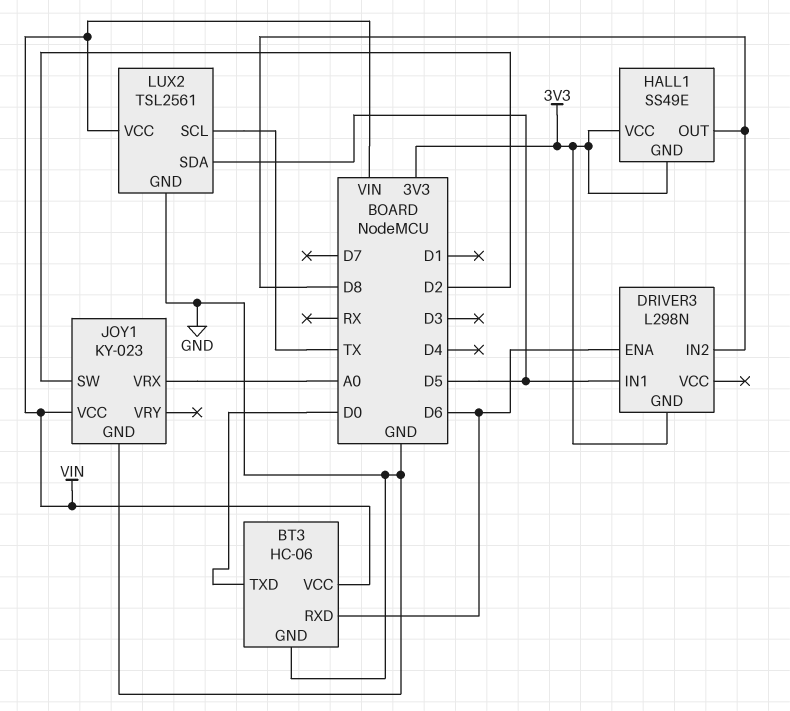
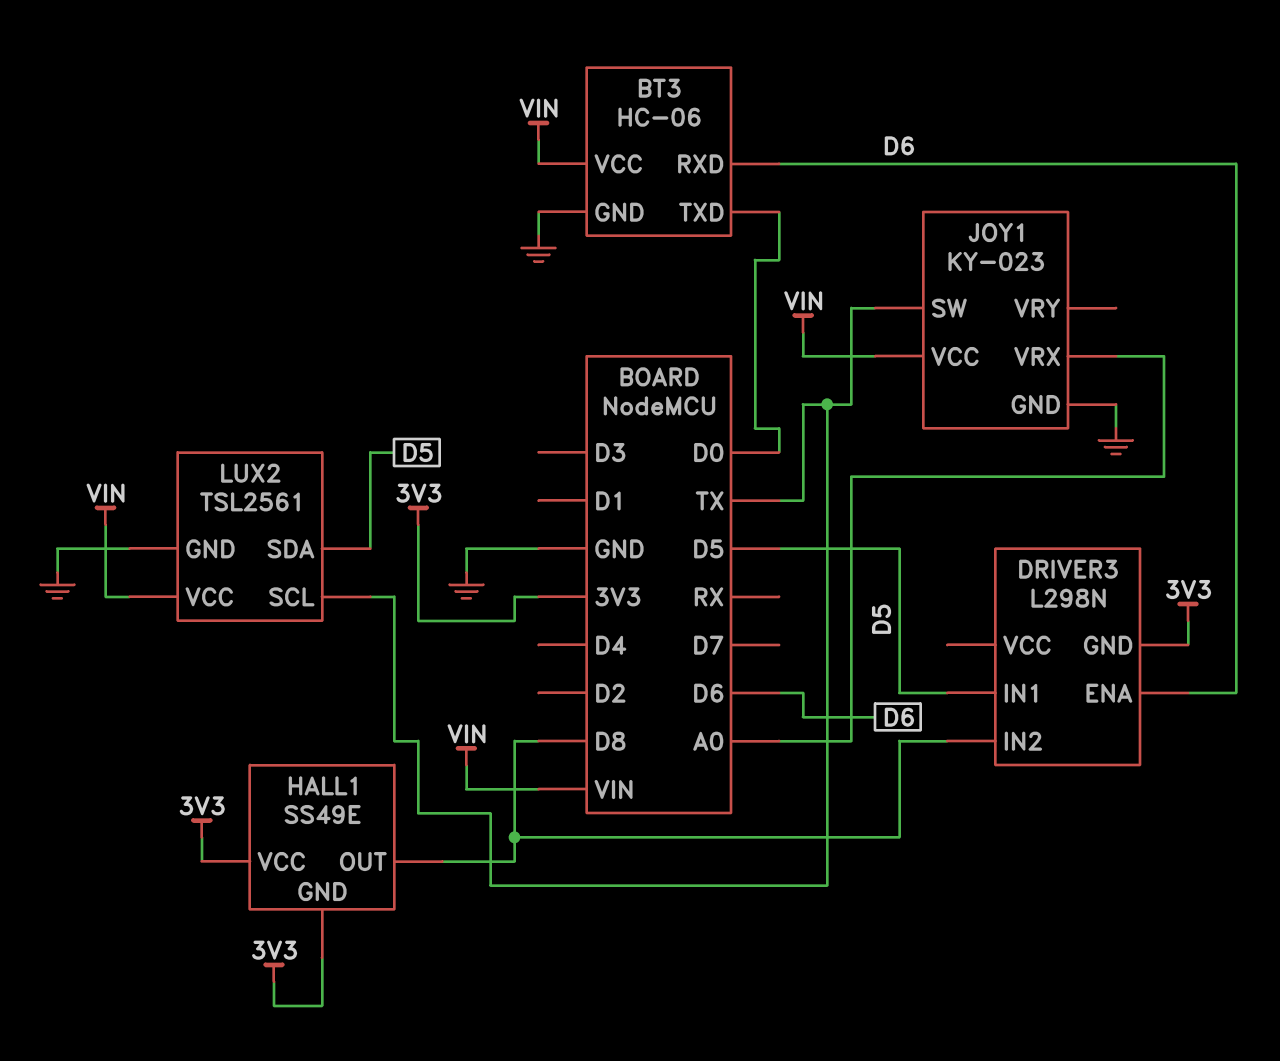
JOY1 pin SW: D2 -> TX

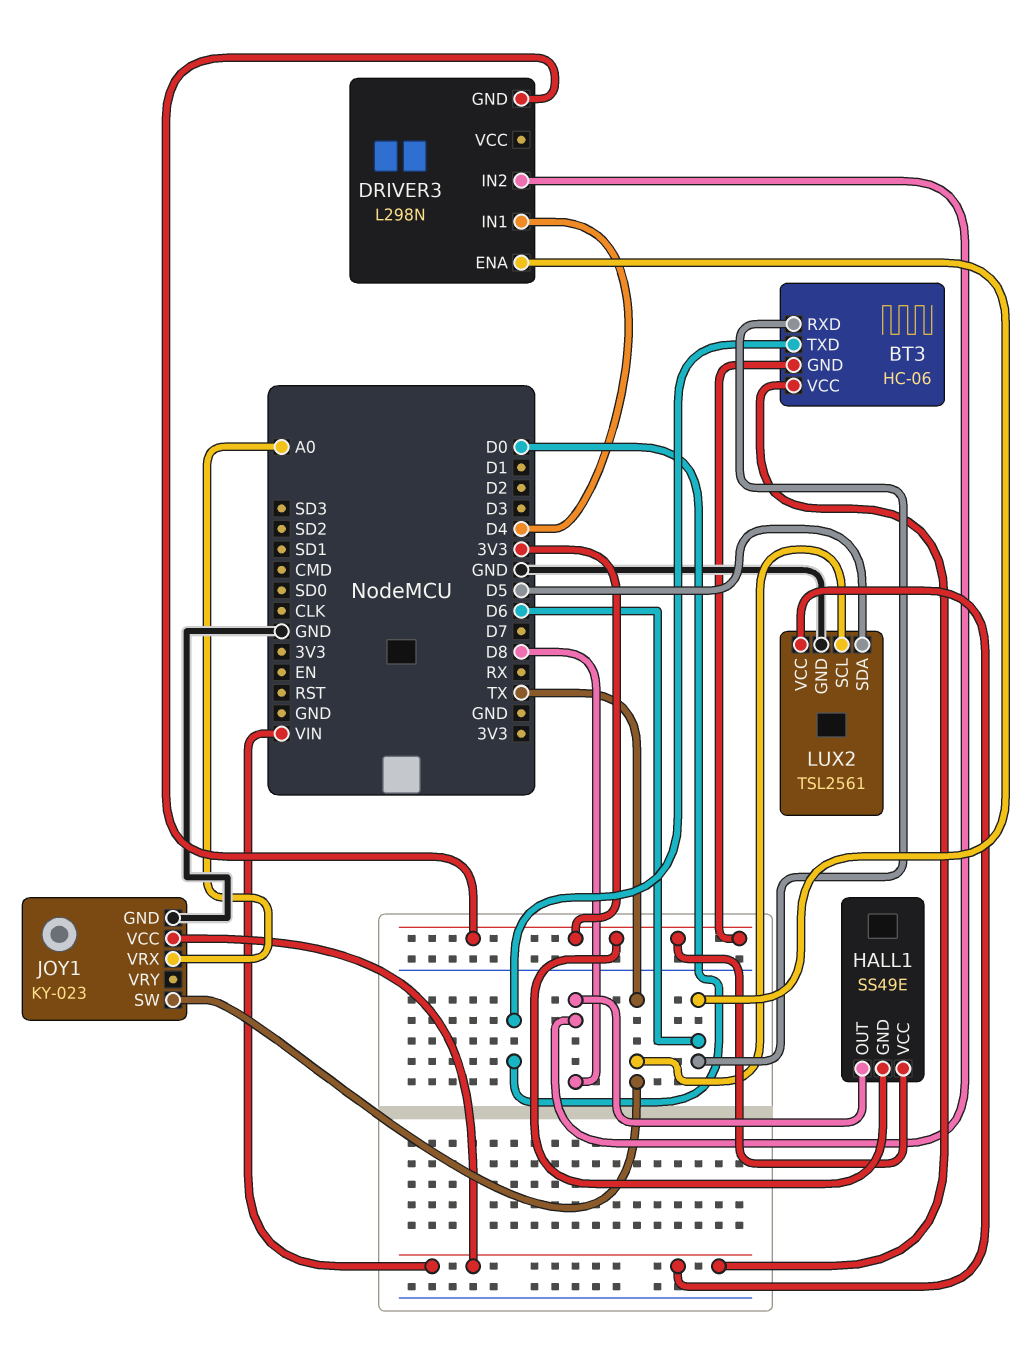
BT3 pin GND: GND -> 3V3
DRIVER3 pin IN1: D5 -> D4

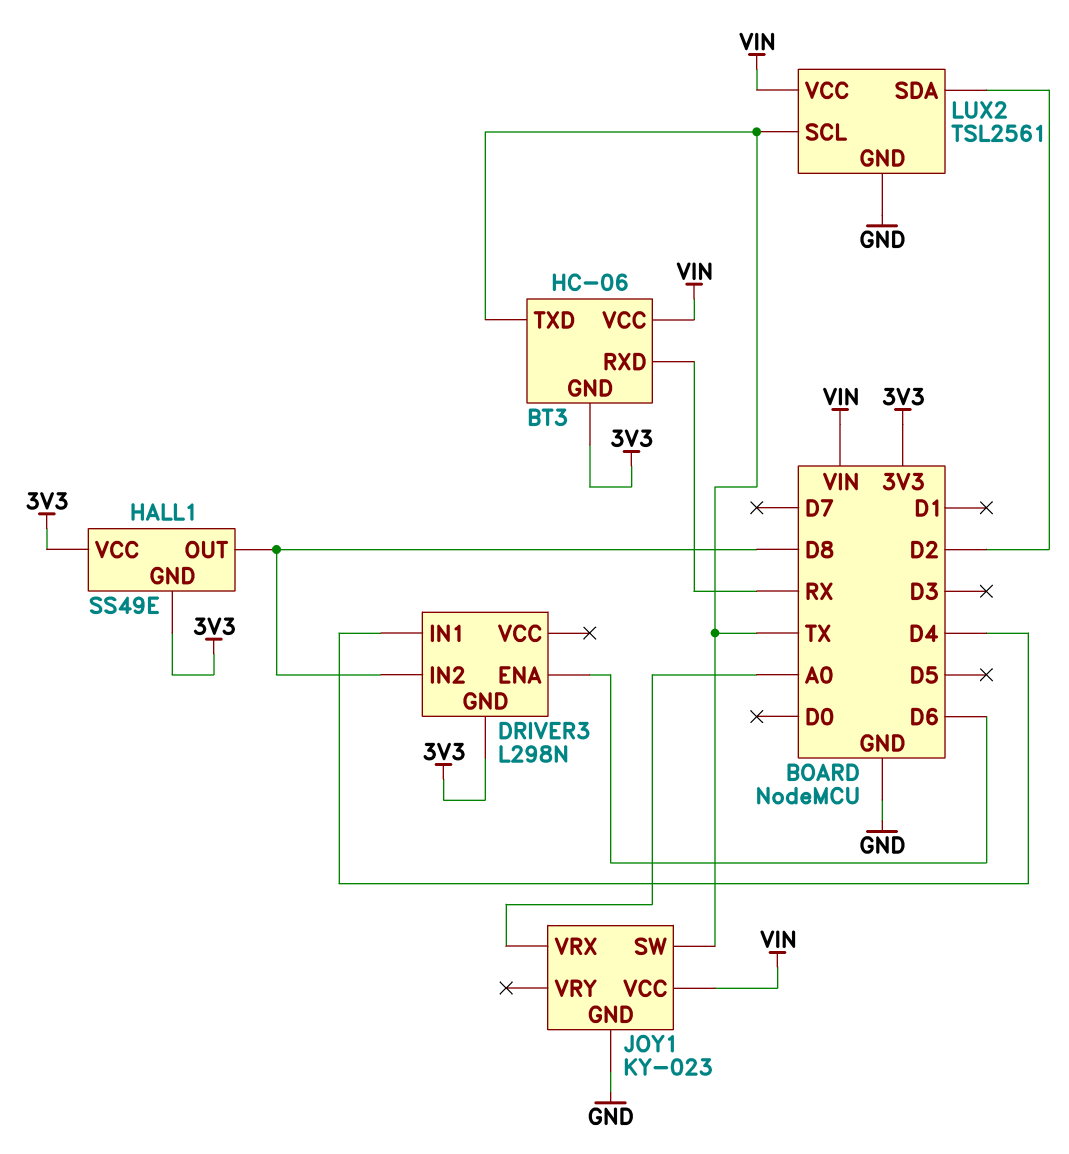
BT3 pin RXD: D6 -> RX
BT3 pin TXD: D0 -> TX
LUX2 pin SDA: D5 -> D2

